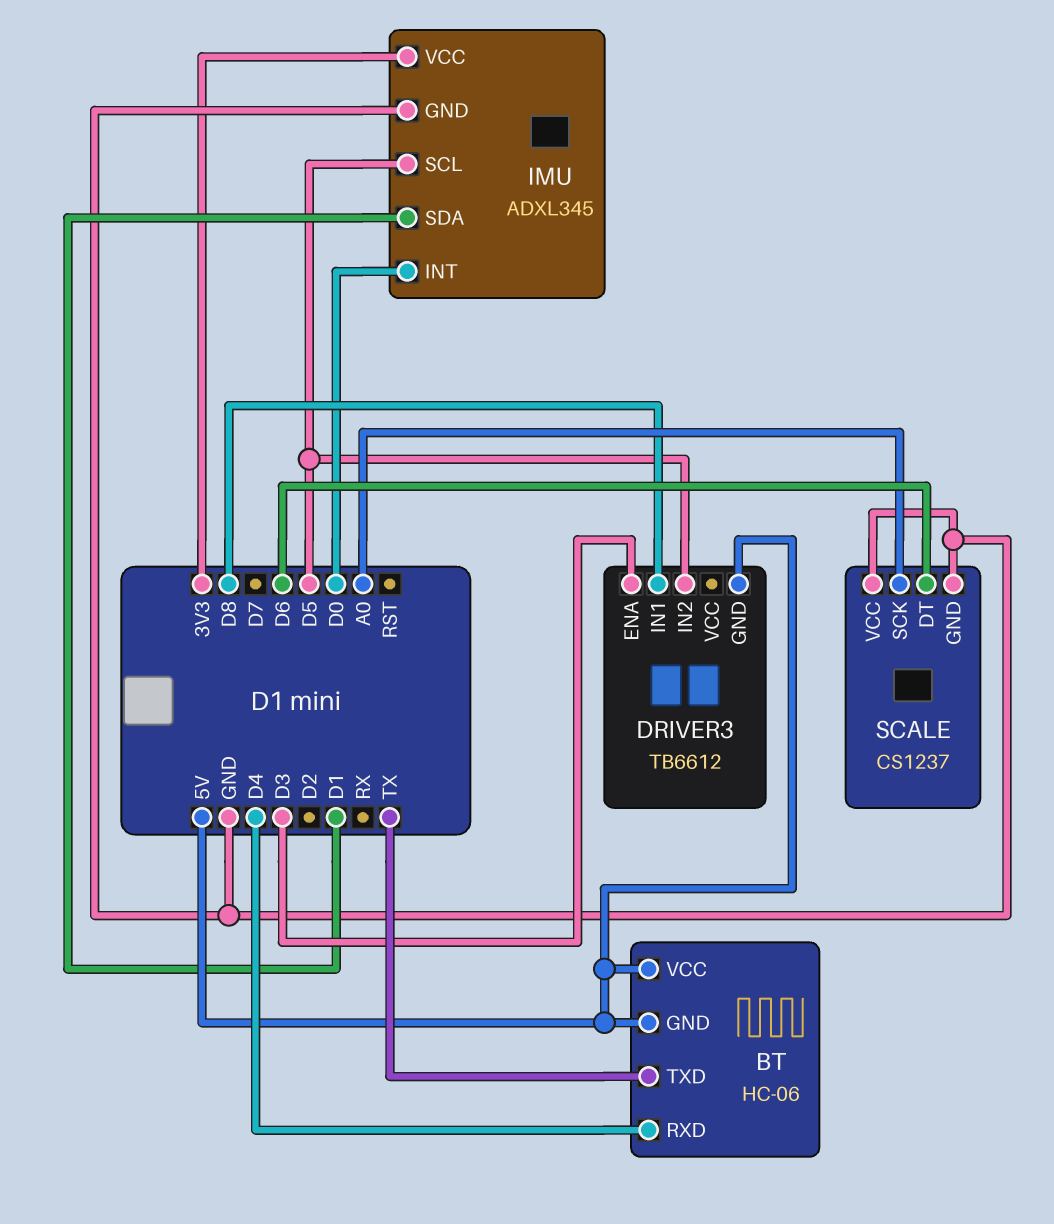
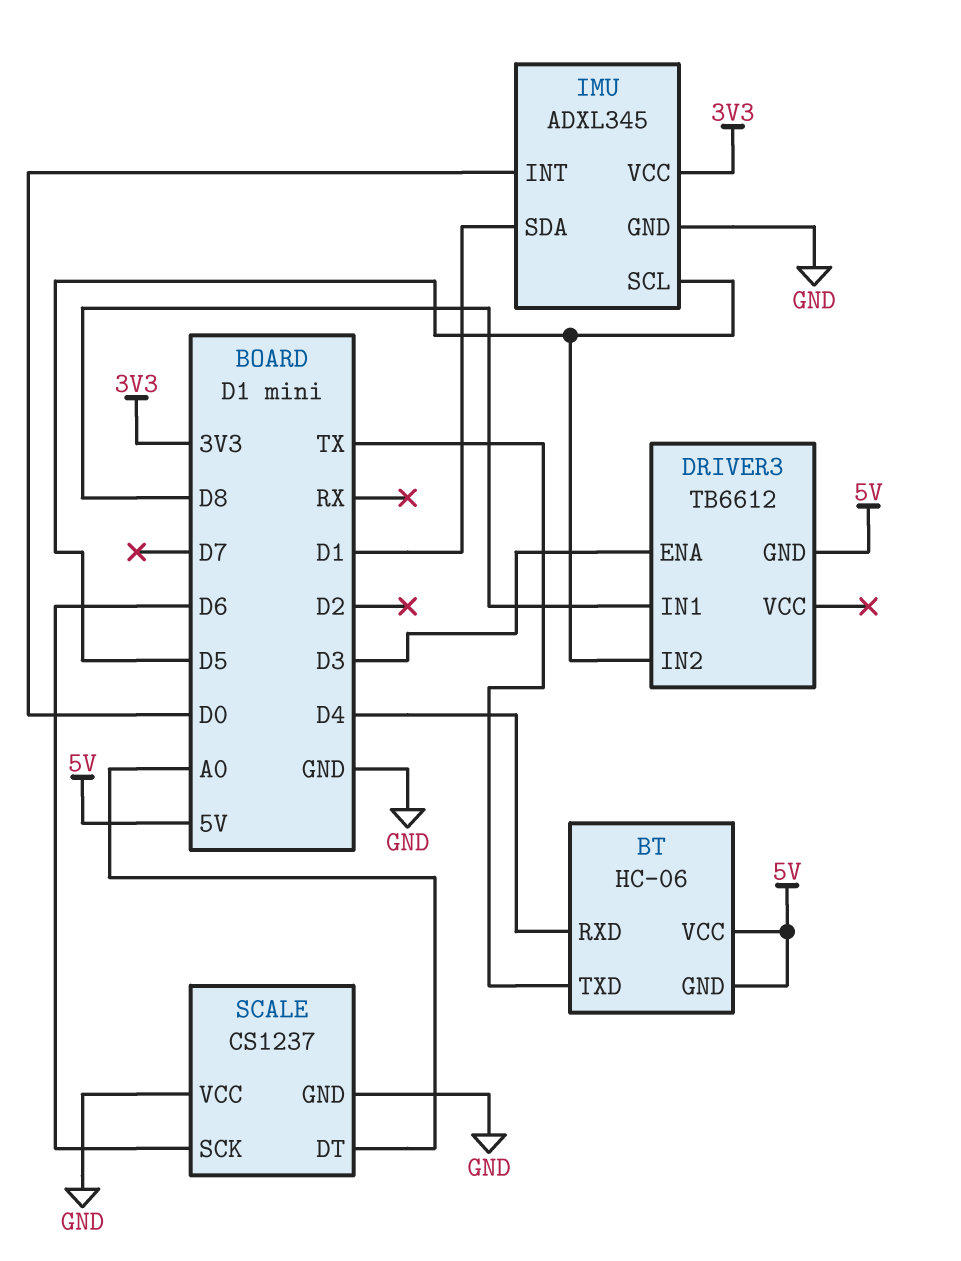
SCALE pin DT: D6 -> A0
SCALE pin SCK: A0 -> D6

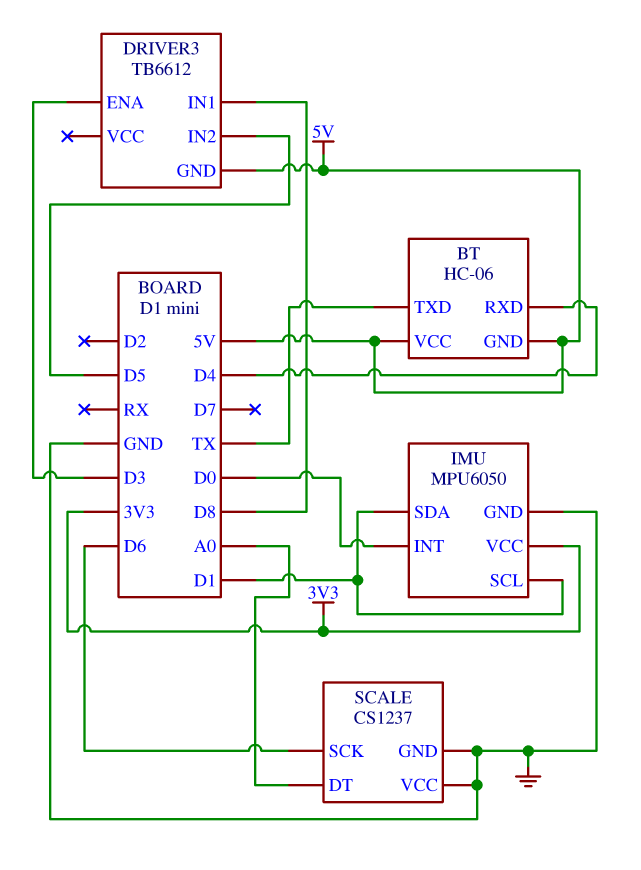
IMU: ADXL345 -> MPU6050
IMU pin SCL: D5 -> D1

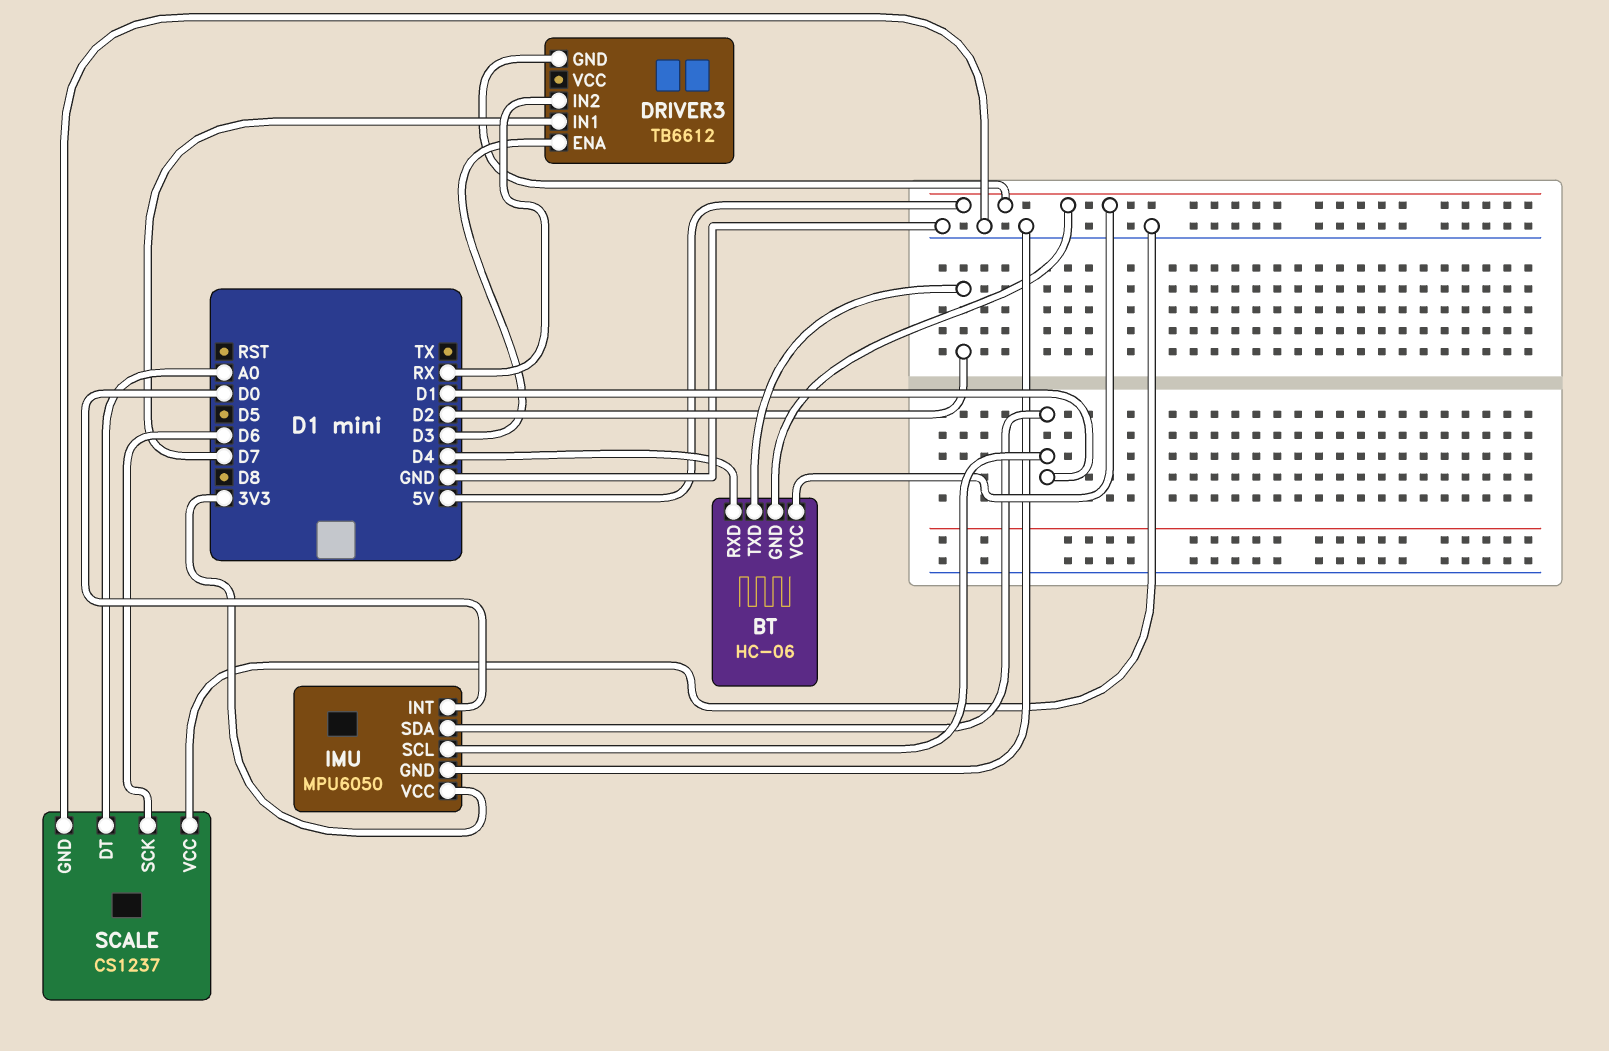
BT pin TXD: TX -> D2
DRIVER3 pin IN1: D8 -> D7
DRIVER3 pin IN2: D5 -> RX

